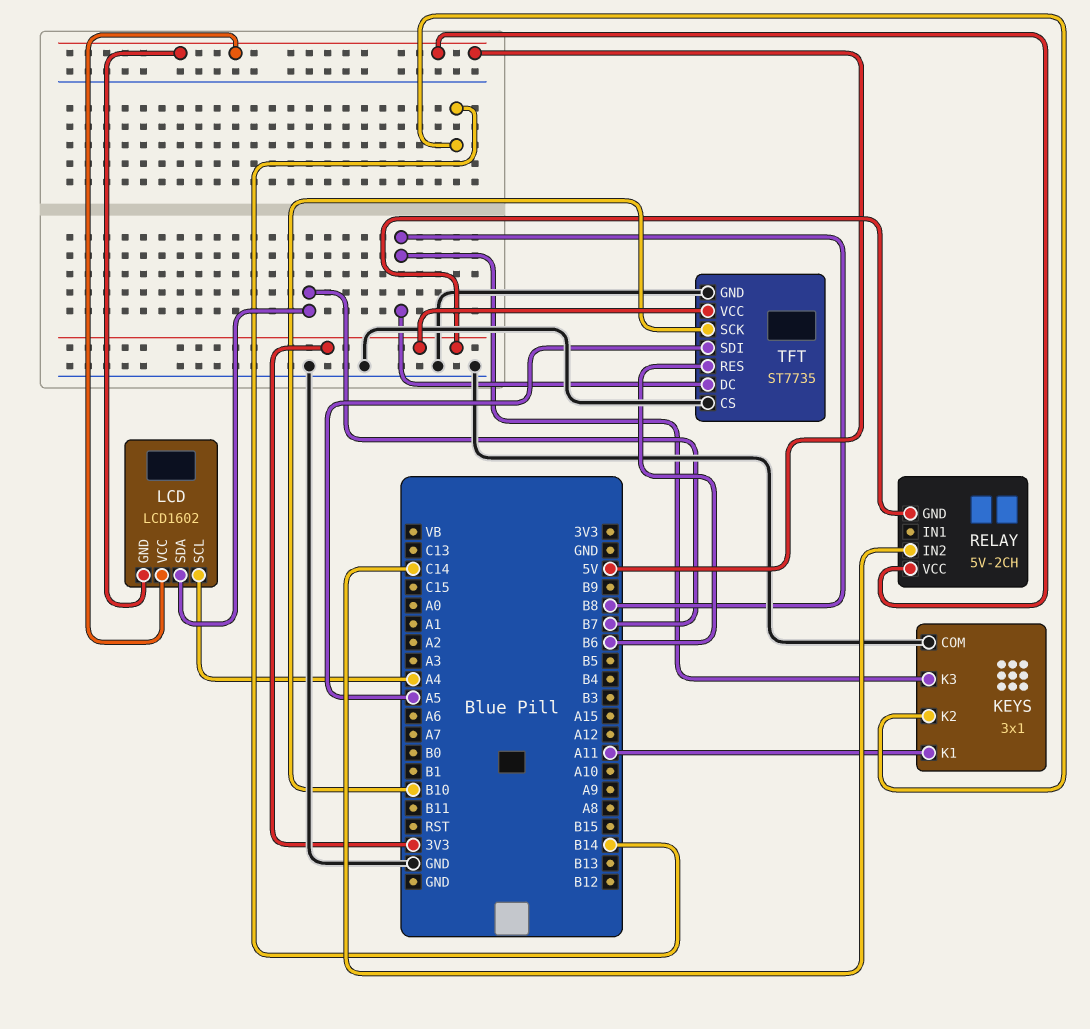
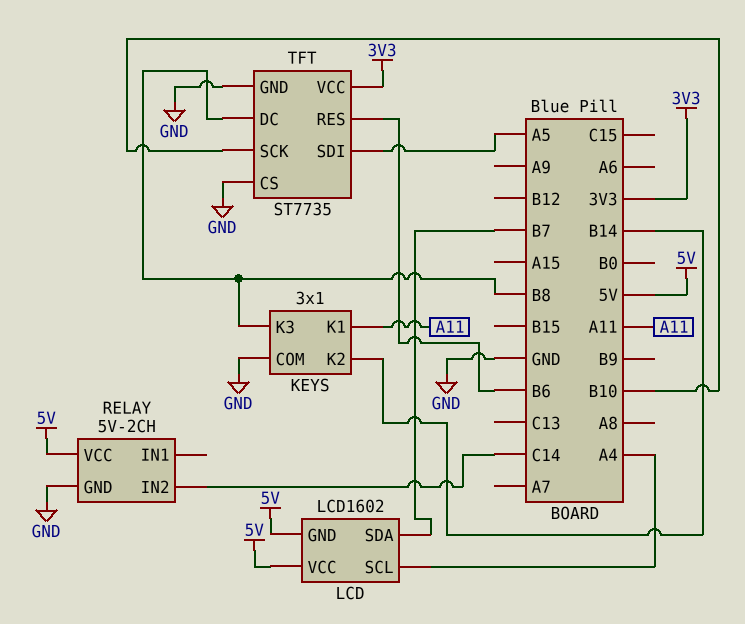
RELAY pin GND: 3V3 -> GND

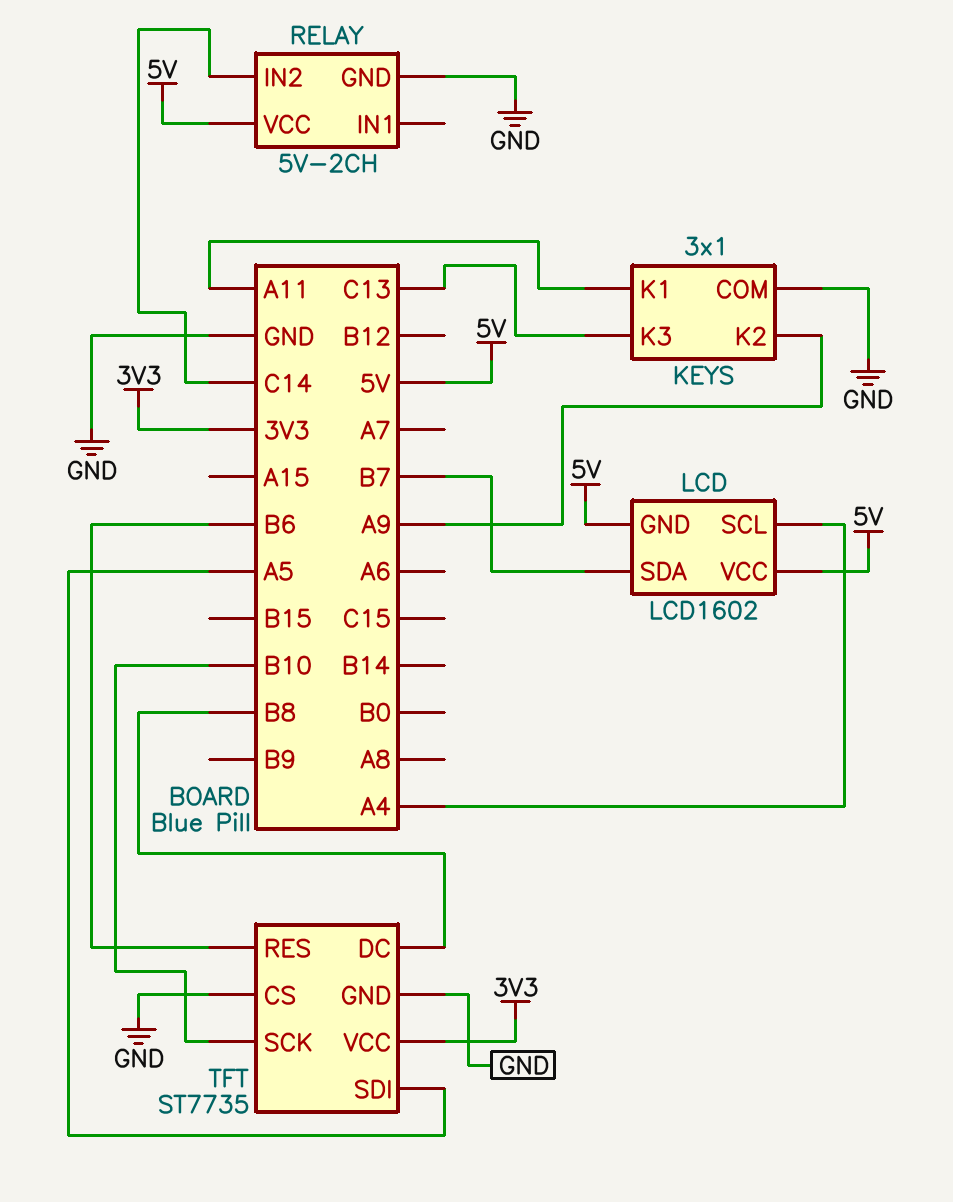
KEYS pin K2: B14 -> A9
KEYS pin K3: B8 -> C13

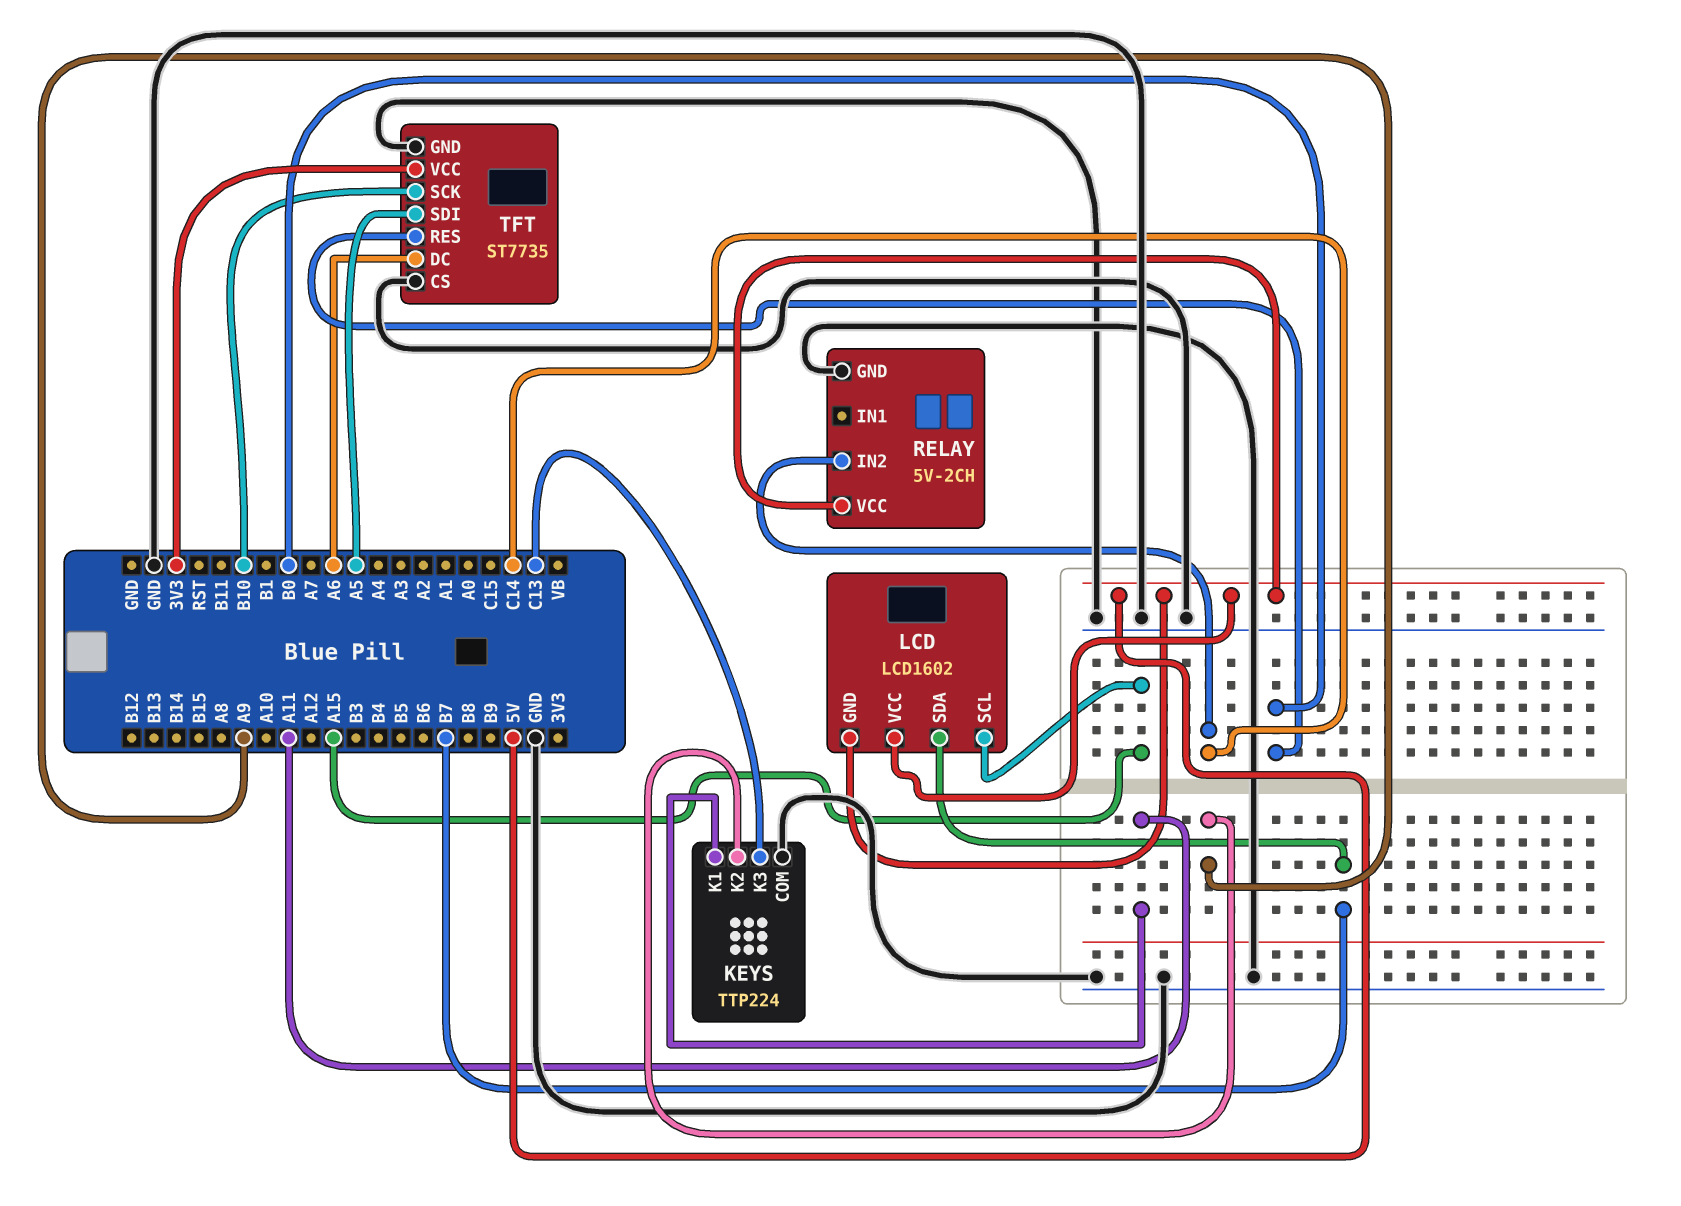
KEYS: 3x1 -> TTP224
LCD pin SCL: A4 -> A15
TFT pin DC: B8 -> A6
TFT pin RES: B6 -> B0

